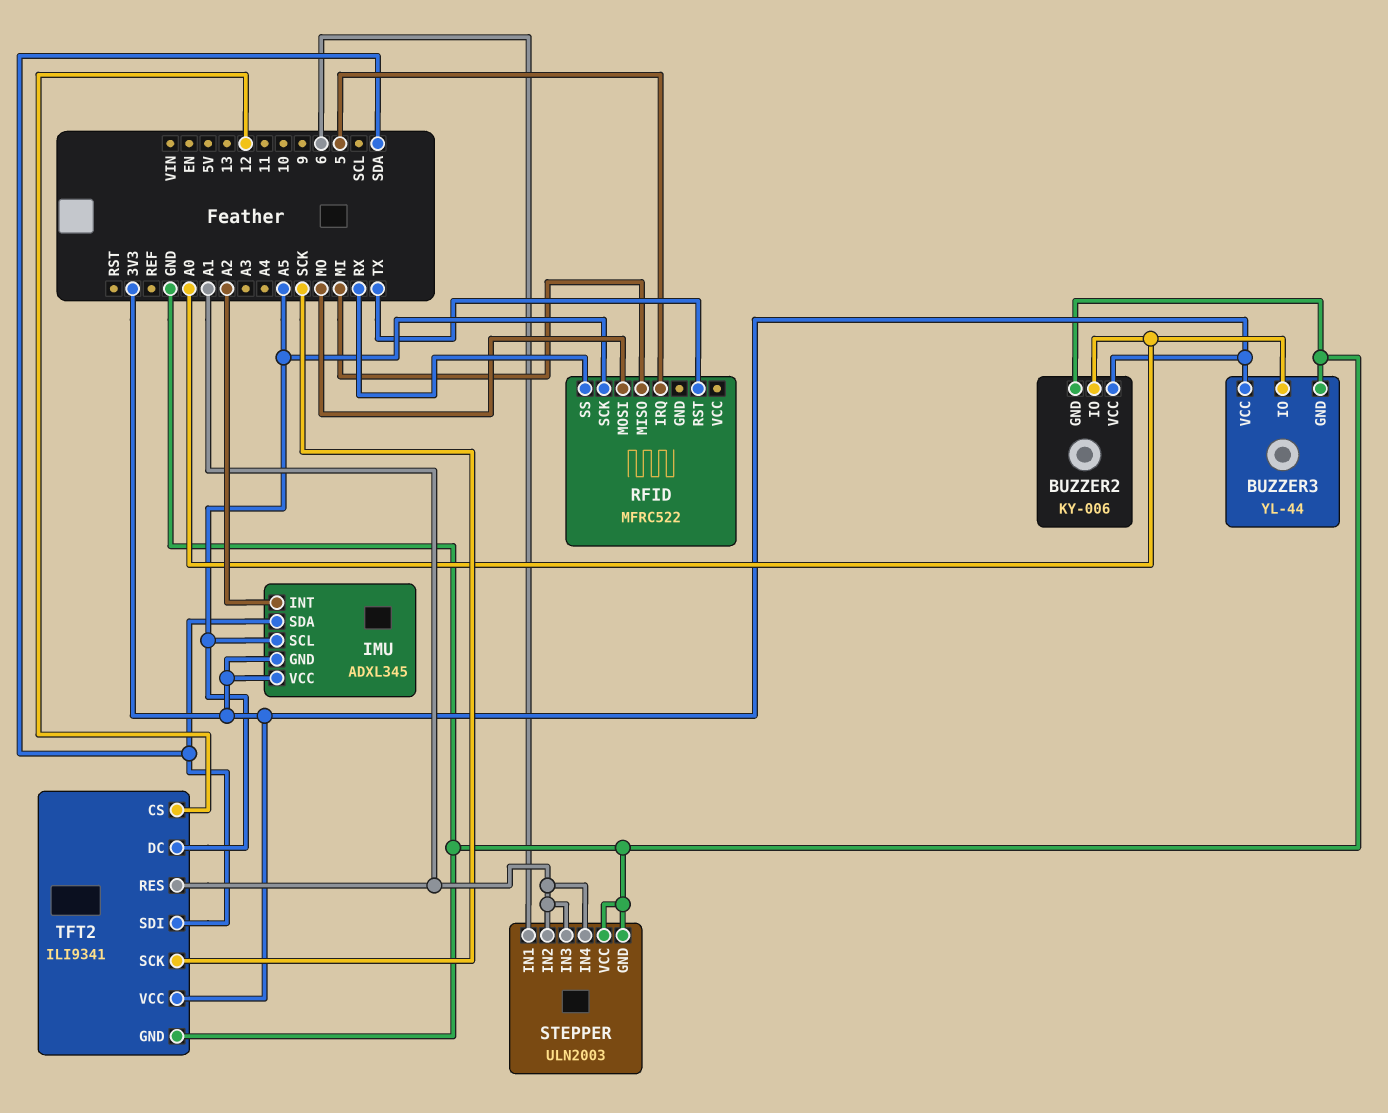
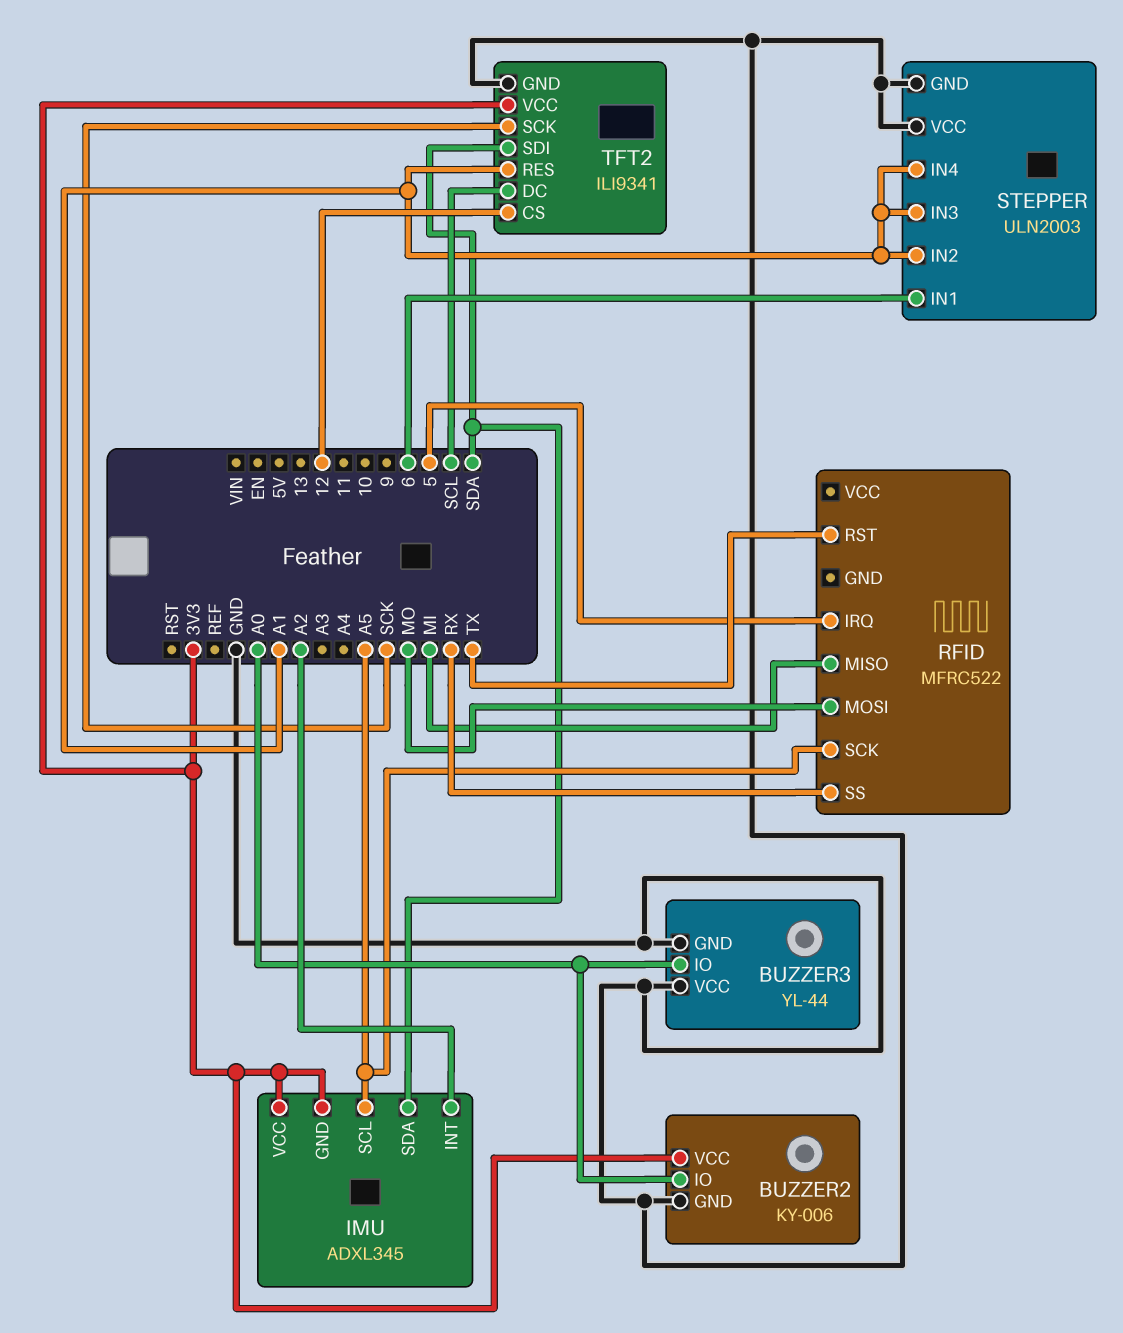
BUZZER3 pin VCC: 3V3 -> GND
TFT2 pin DC: A5 -> SCL

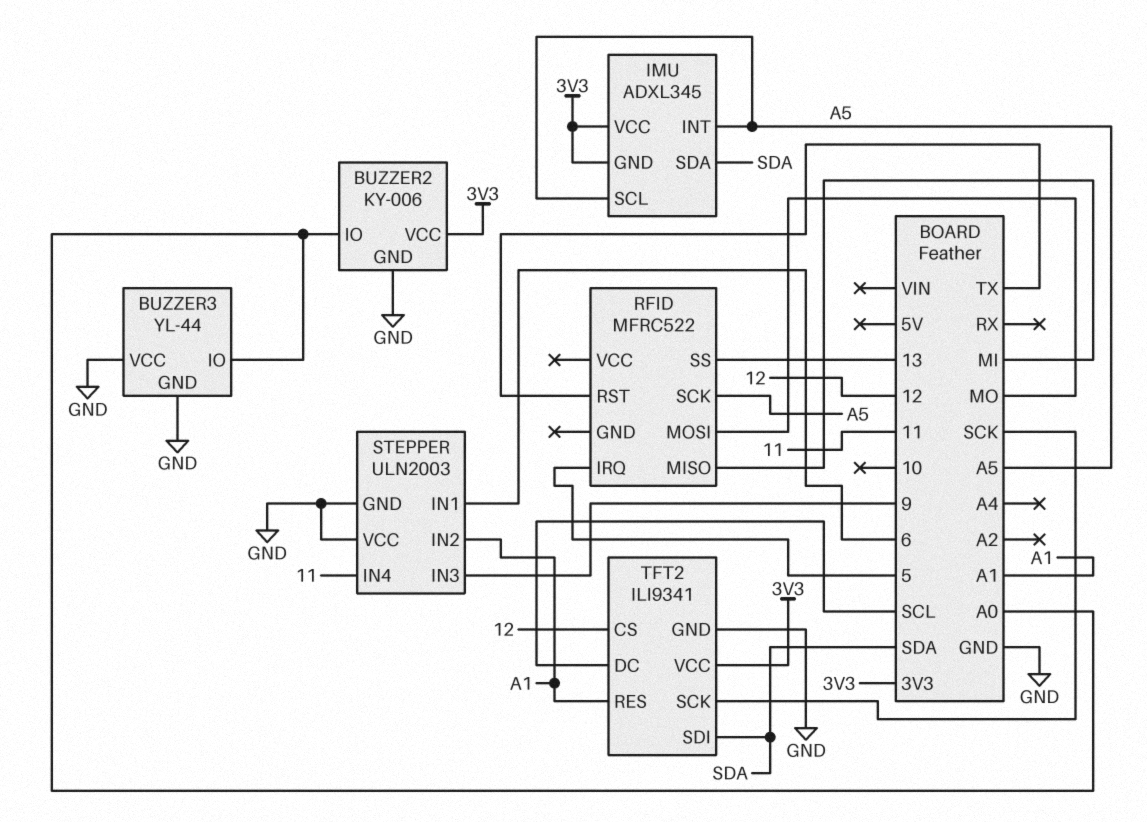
IMU pin INT: A2 -> A5
RFID pin SS: RX -> 13
STEPPER pin IN3: A1 -> 9
STEPPER pin IN4: A1 -> 11

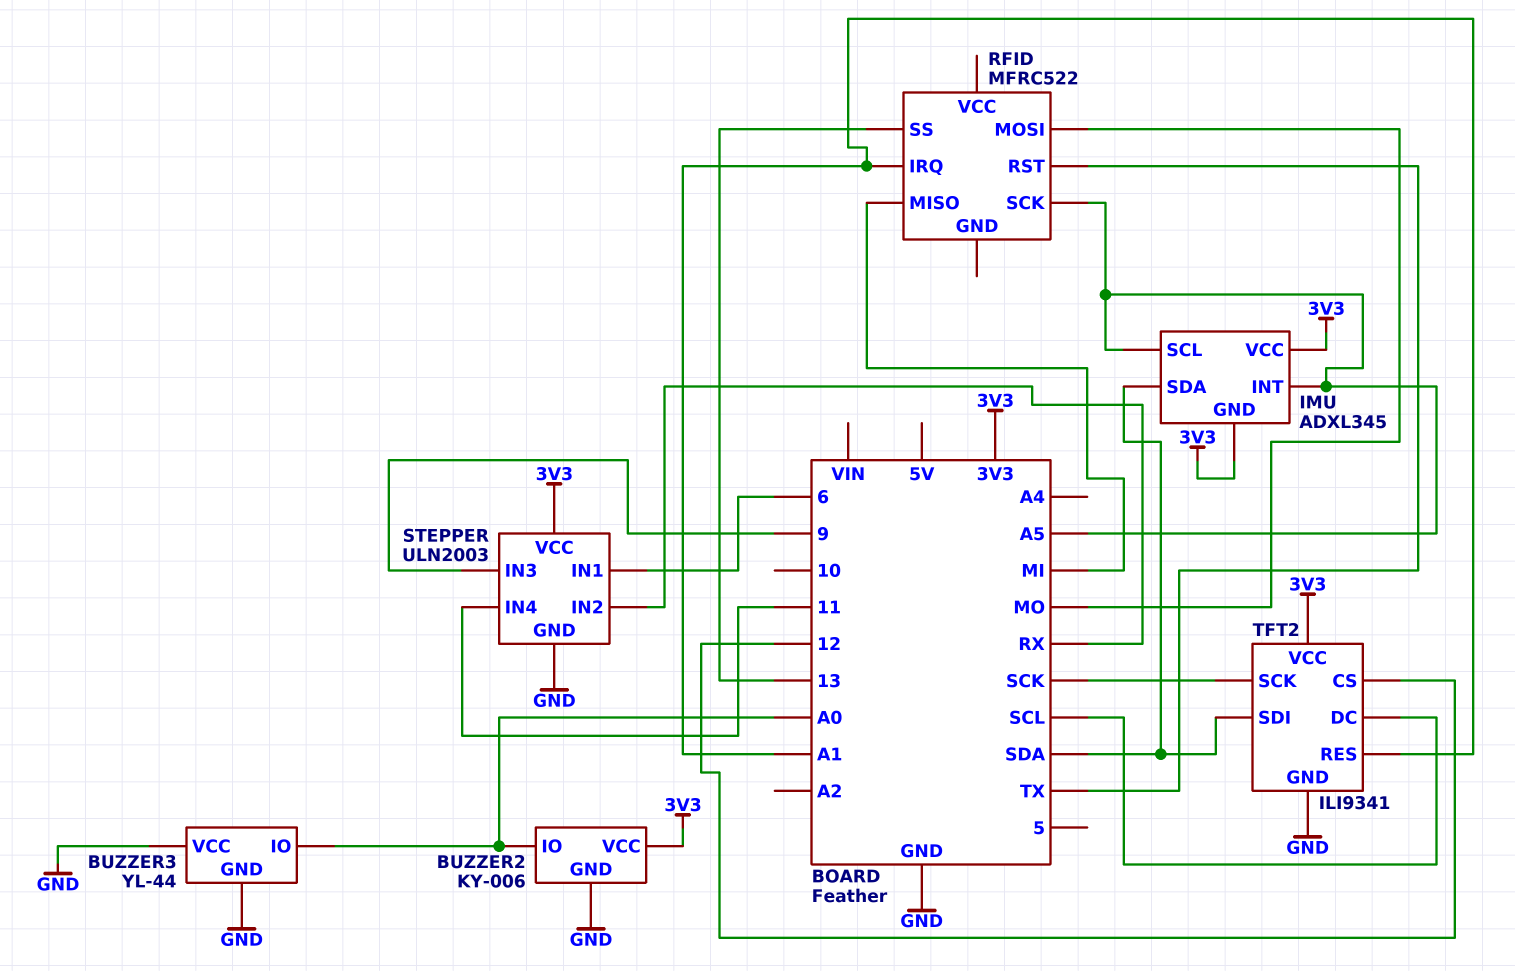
RFID pin IRQ: 5 -> A1
STEPPER pin IN2: A1 -> RX
STEPPER pin VCC: GND -> 3V3

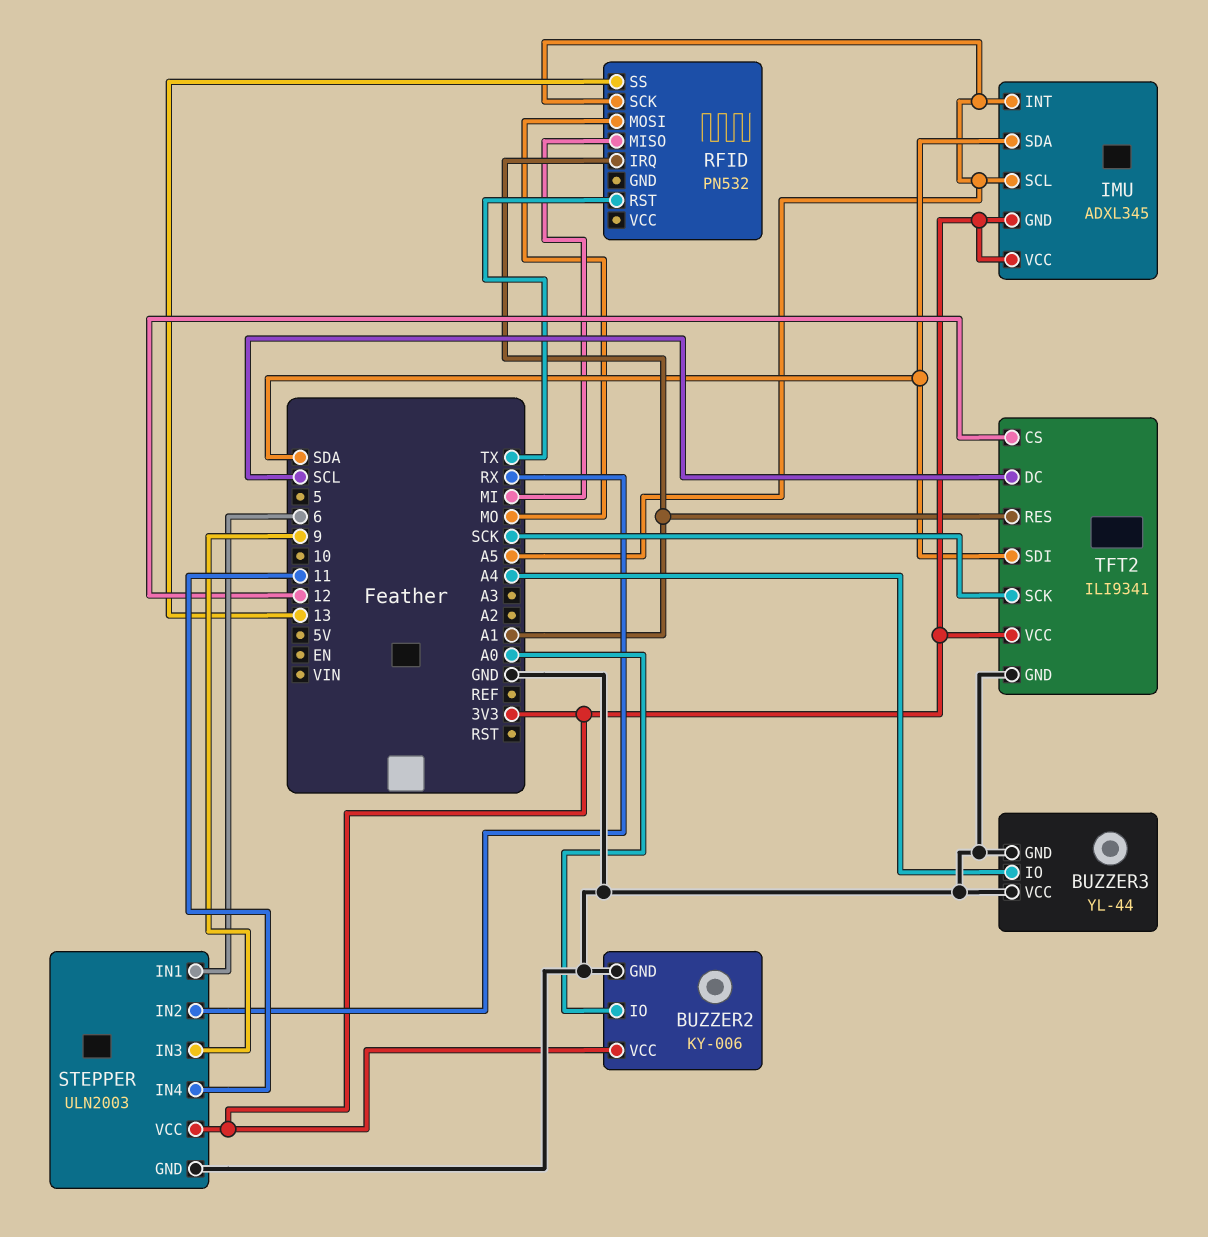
BUZZER3 pin IO: A0 -> A4
RFID: MFRC522 -> PN532

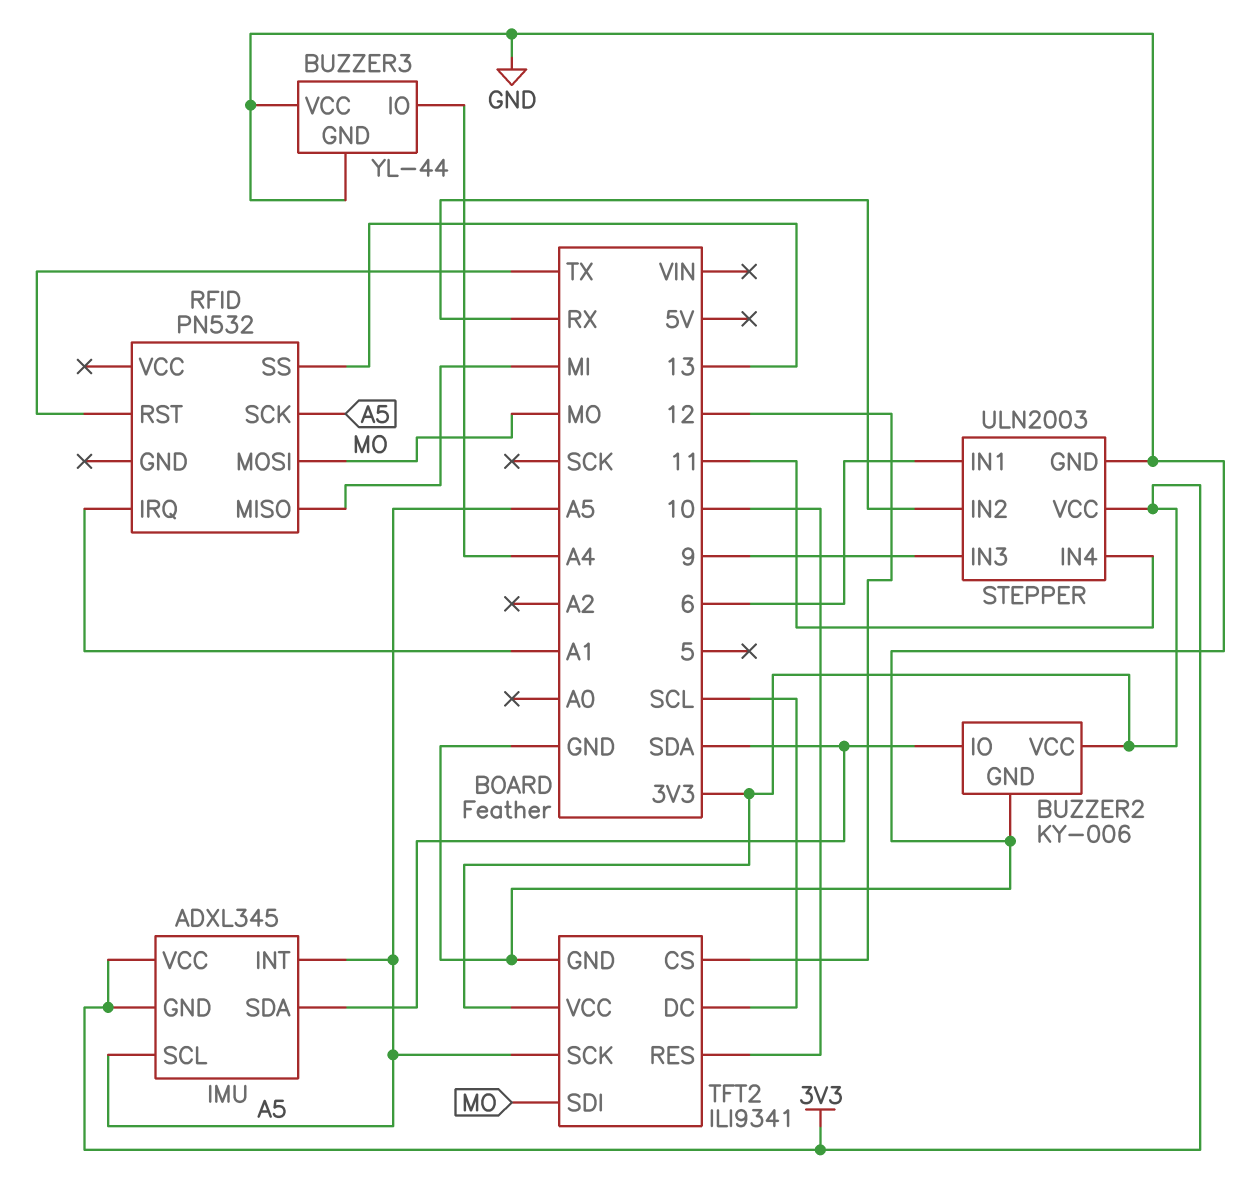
BUZZER2 pin IO: A0 -> SDA
TFT2 pin RES: A1 -> 10
TFT2 pin SCK: SCK -> A5
TFT2 pin SDI: SDA -> MO

